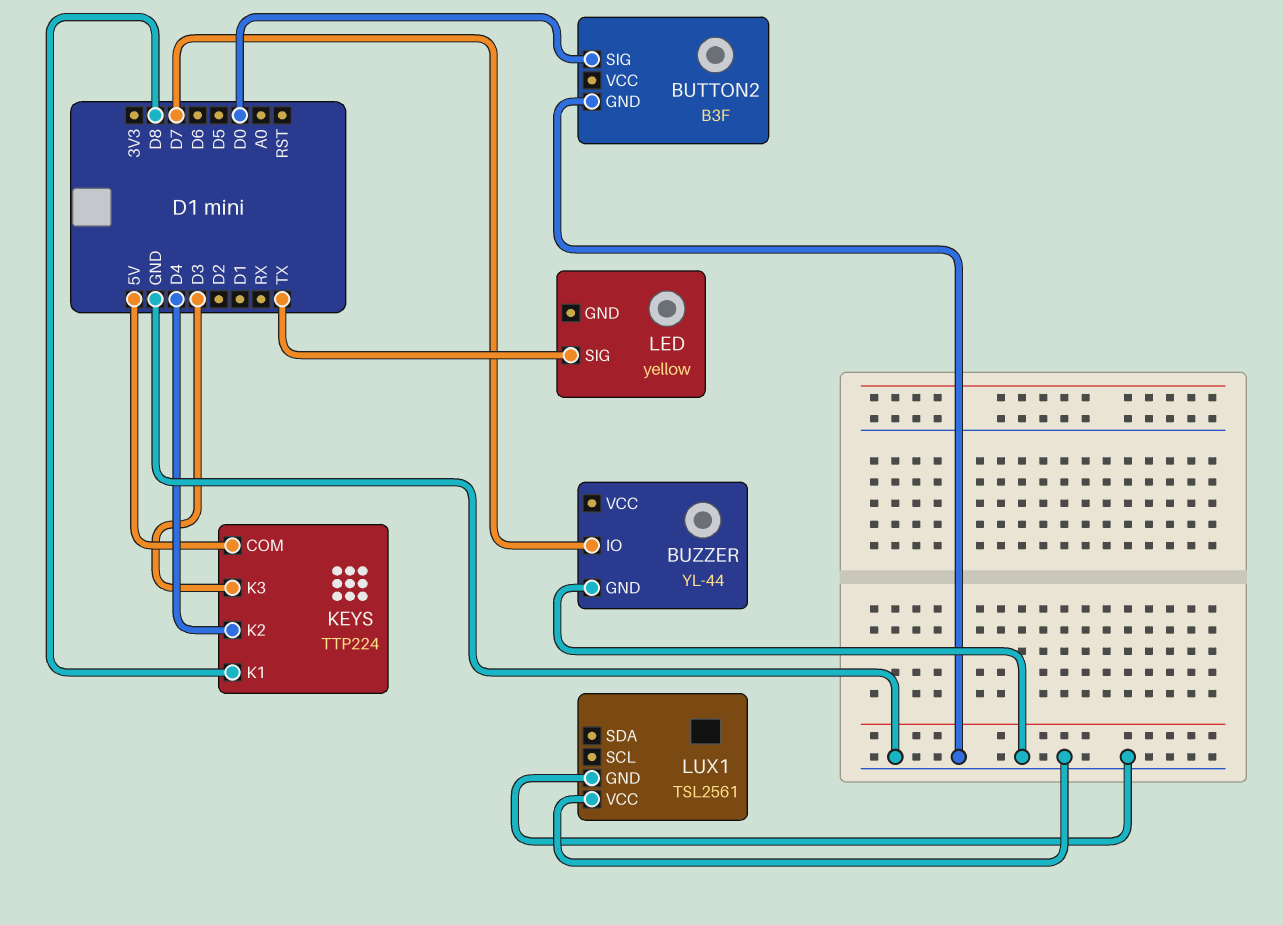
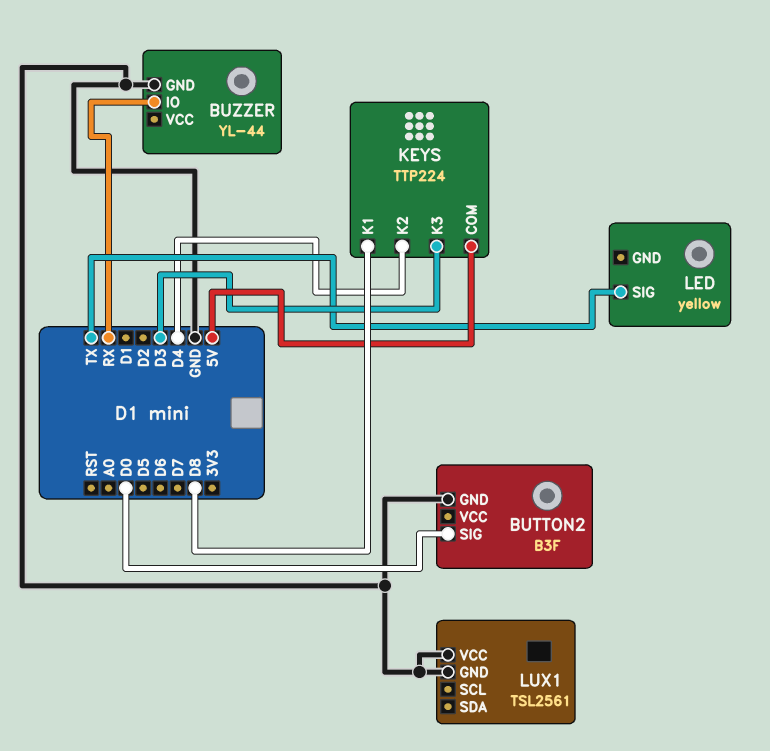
BUZZER pin IO: D7 -> RX

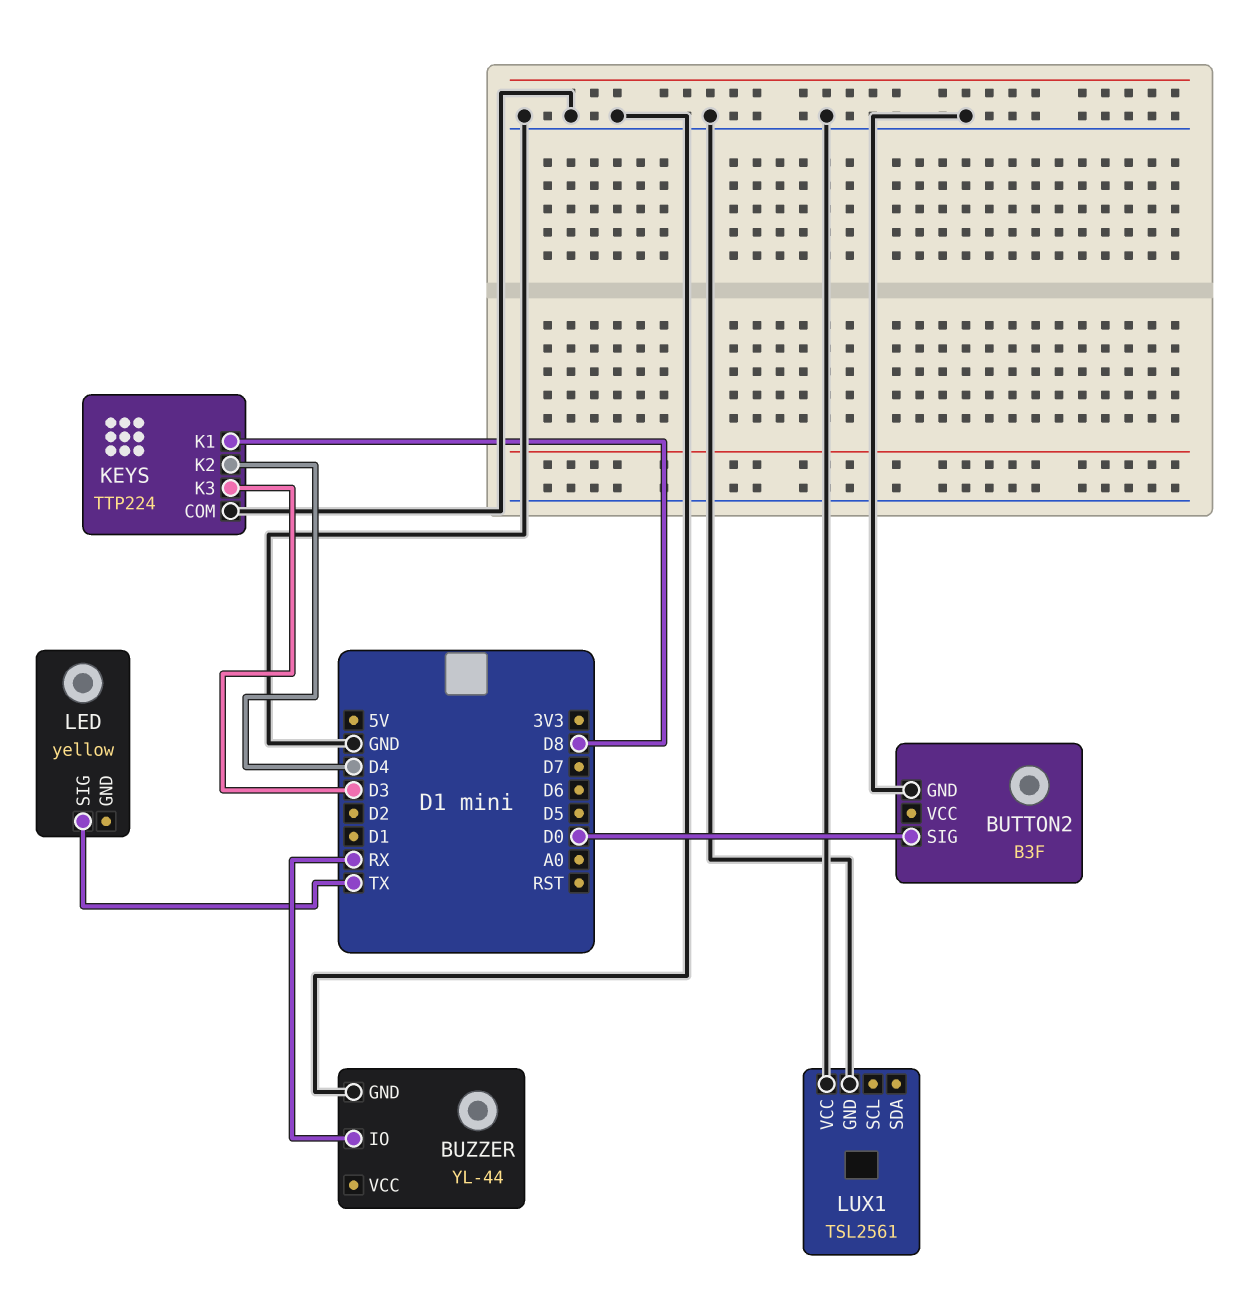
KEYS pin COM: 5V -> GND

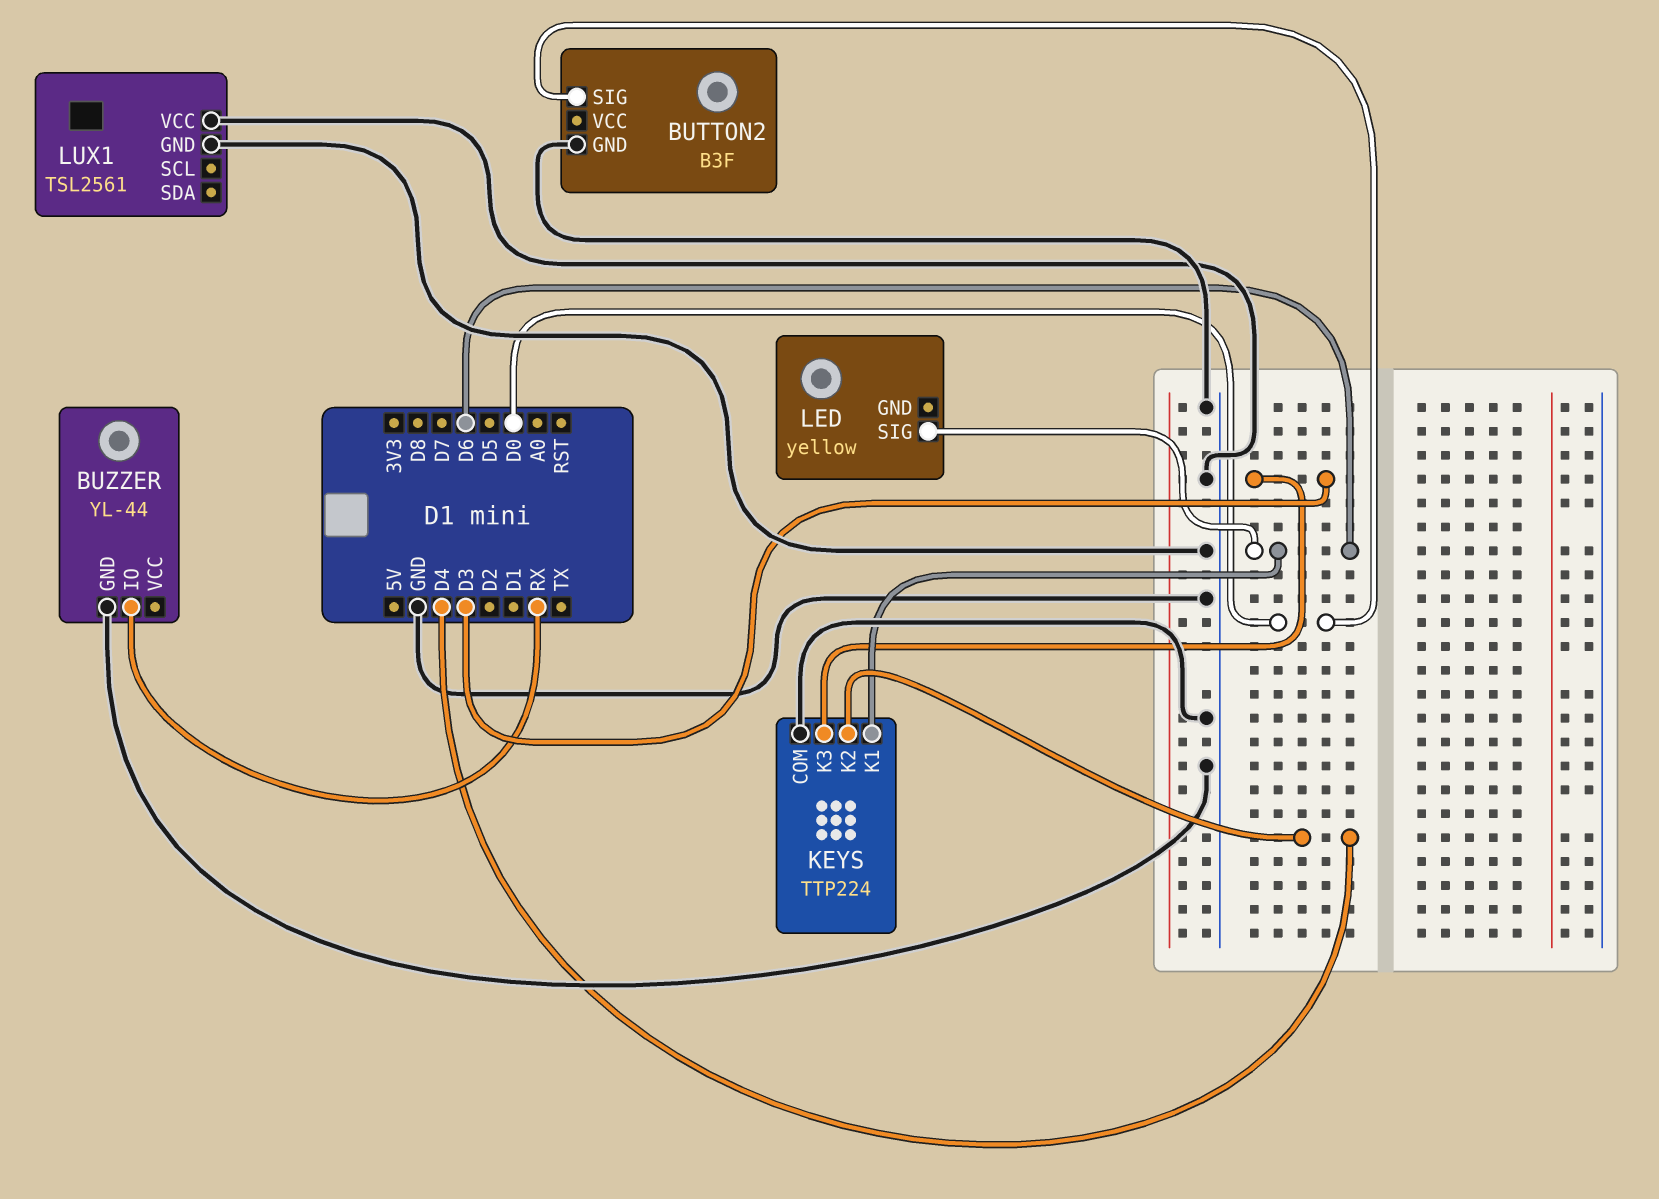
KEYS pin K1: D8 -> D6
LED pin SIG: TX -> D6

